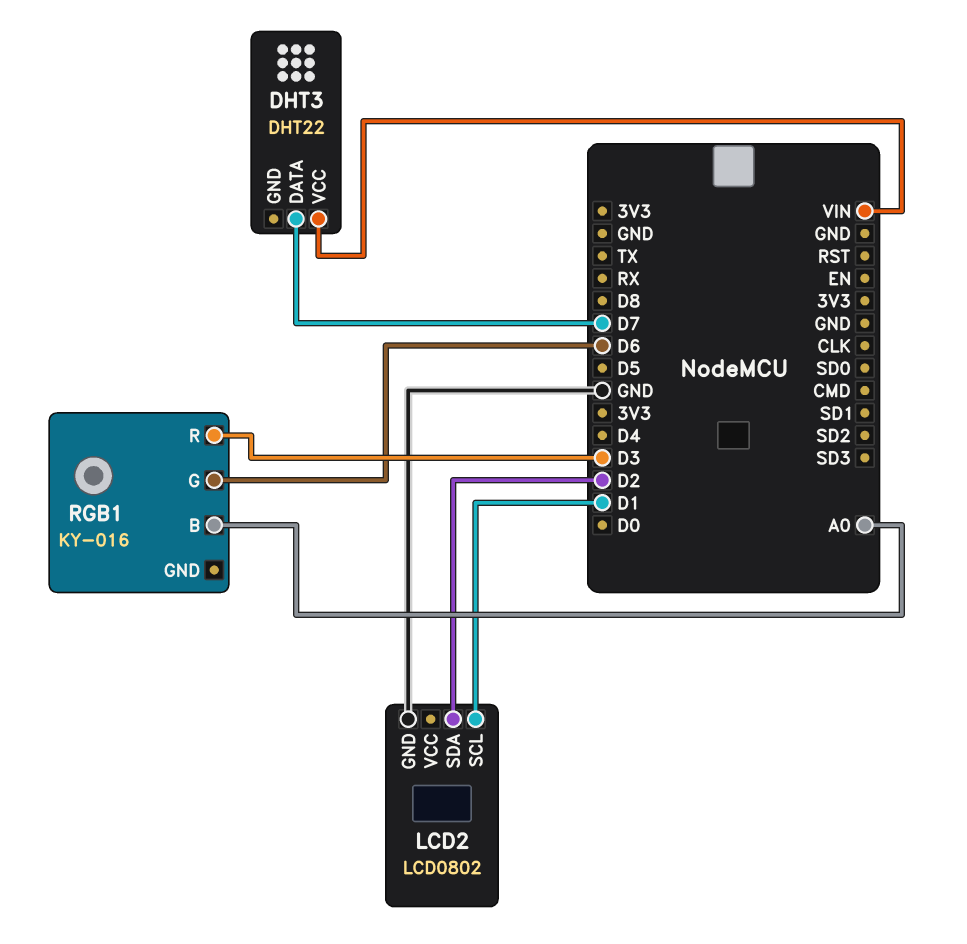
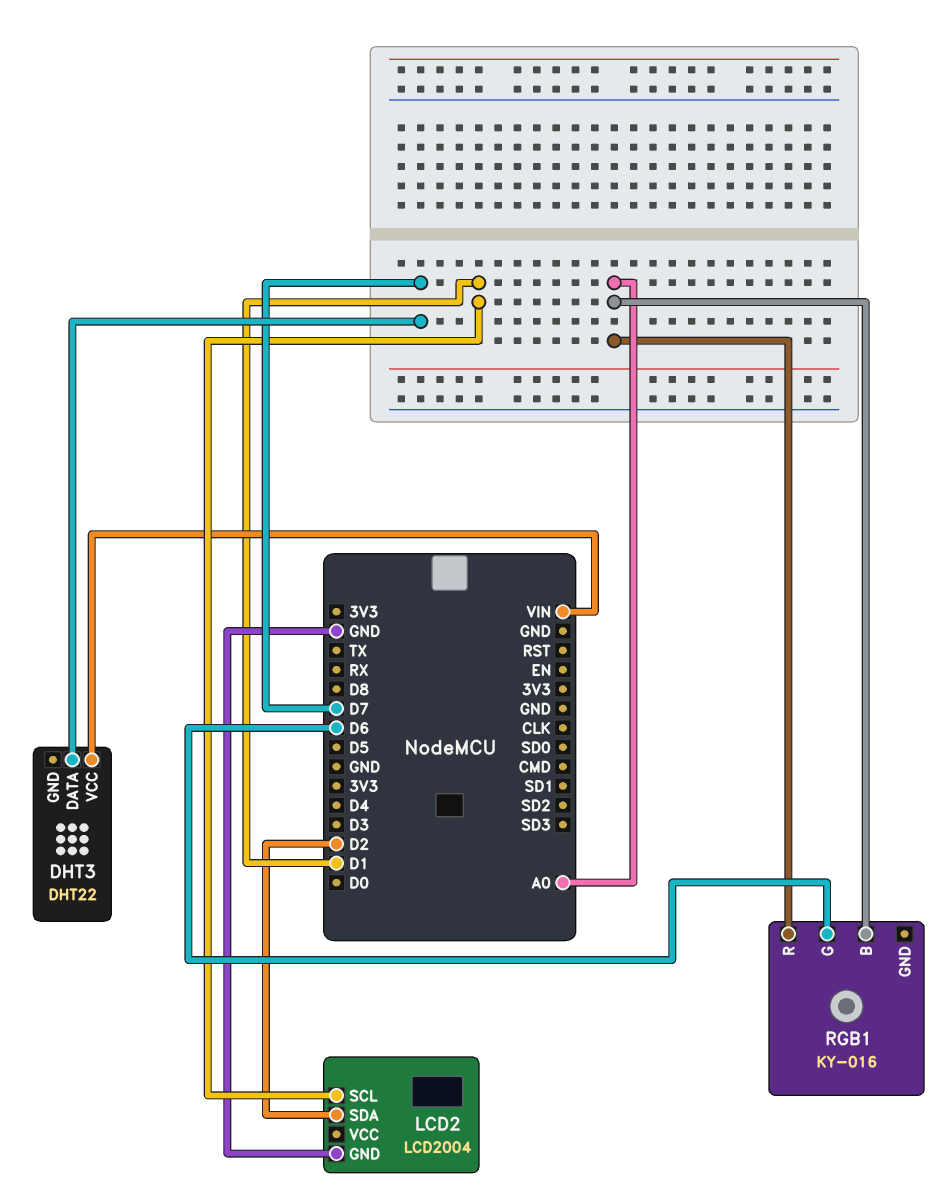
LCD2: LCD0802 -> LCD2004
RGB1 pin R: D3 -> A0

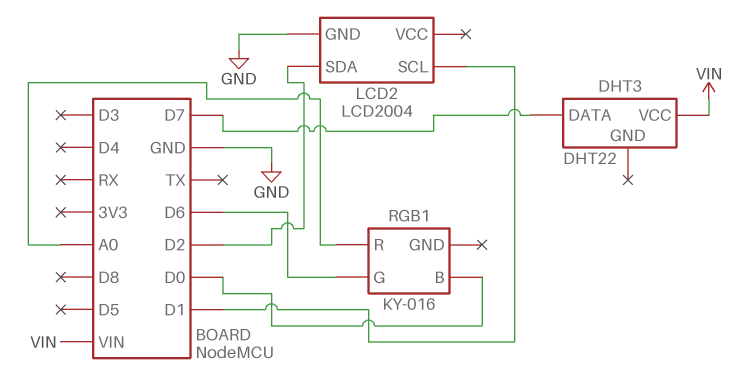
RGB1 pin B: A0 -> D0

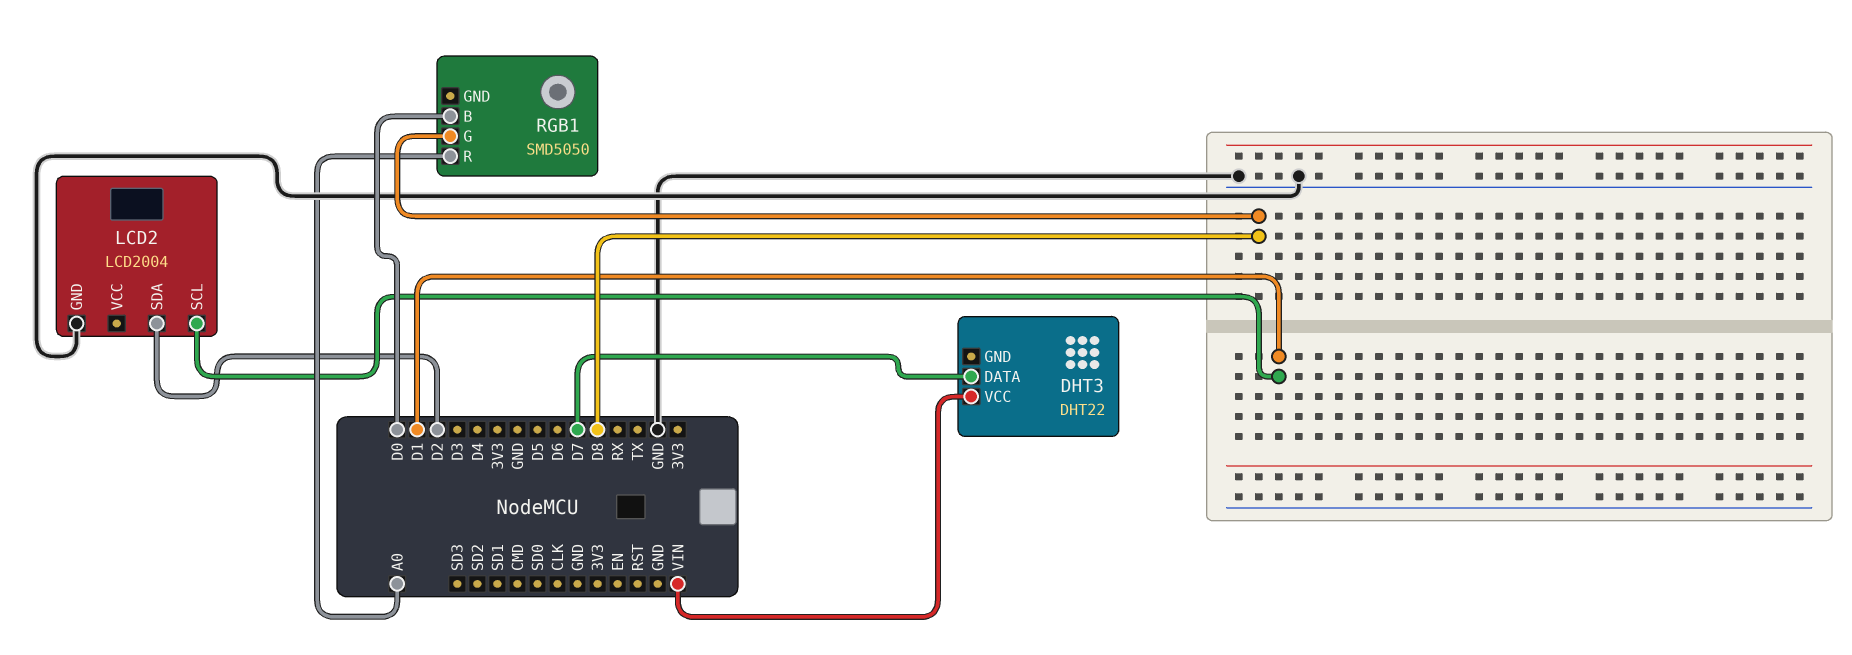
RGB1: KY-016 -> SMD5050
RGB1 pin G: D6 -> D8

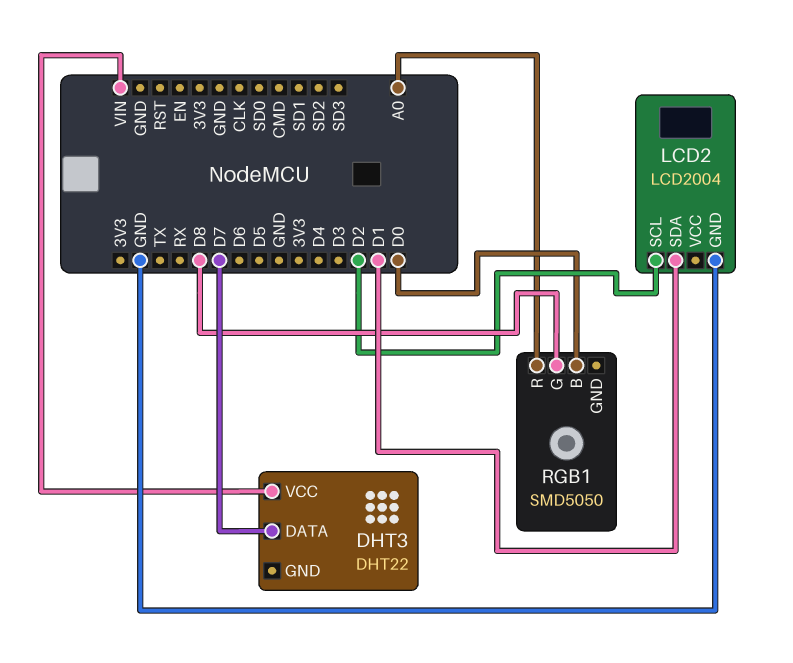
LCD2 pin SCL: D1 -> D2
LCD2 pin SDA: D2 -> D1

